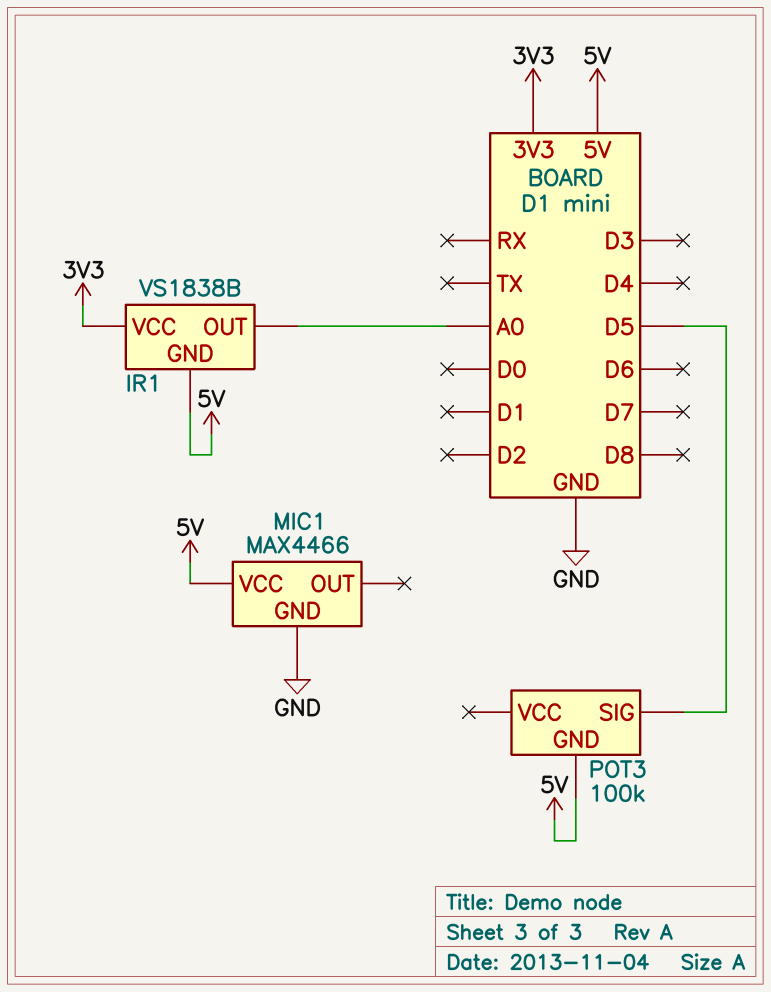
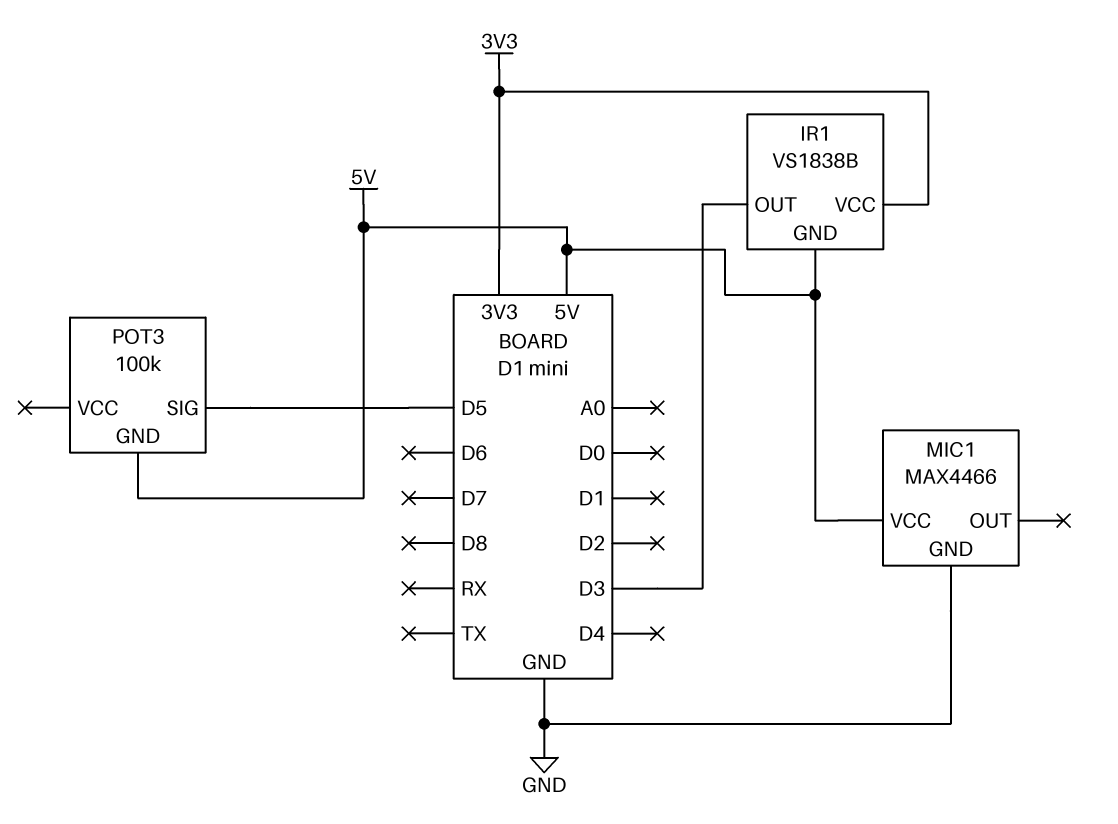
IR1 pin OUT: A0 -> D3

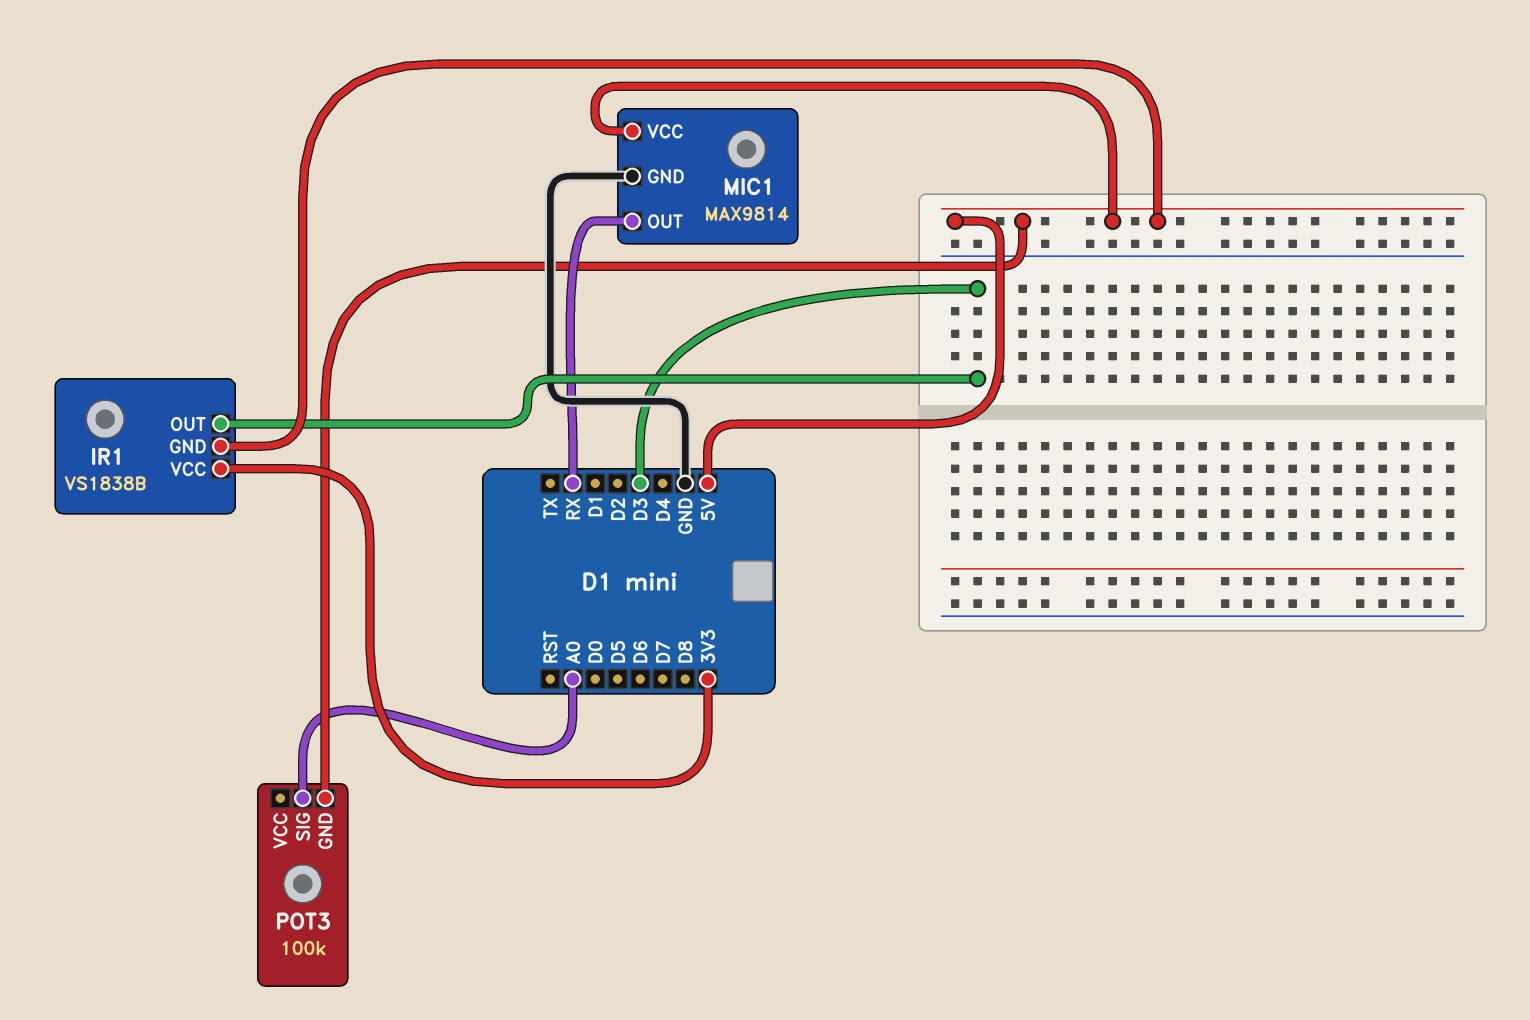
MIC1: MAX4466 -> MAX9814
MIC1 pin OUT: none -> RX
POT3 pin SIG: D5 -> A0

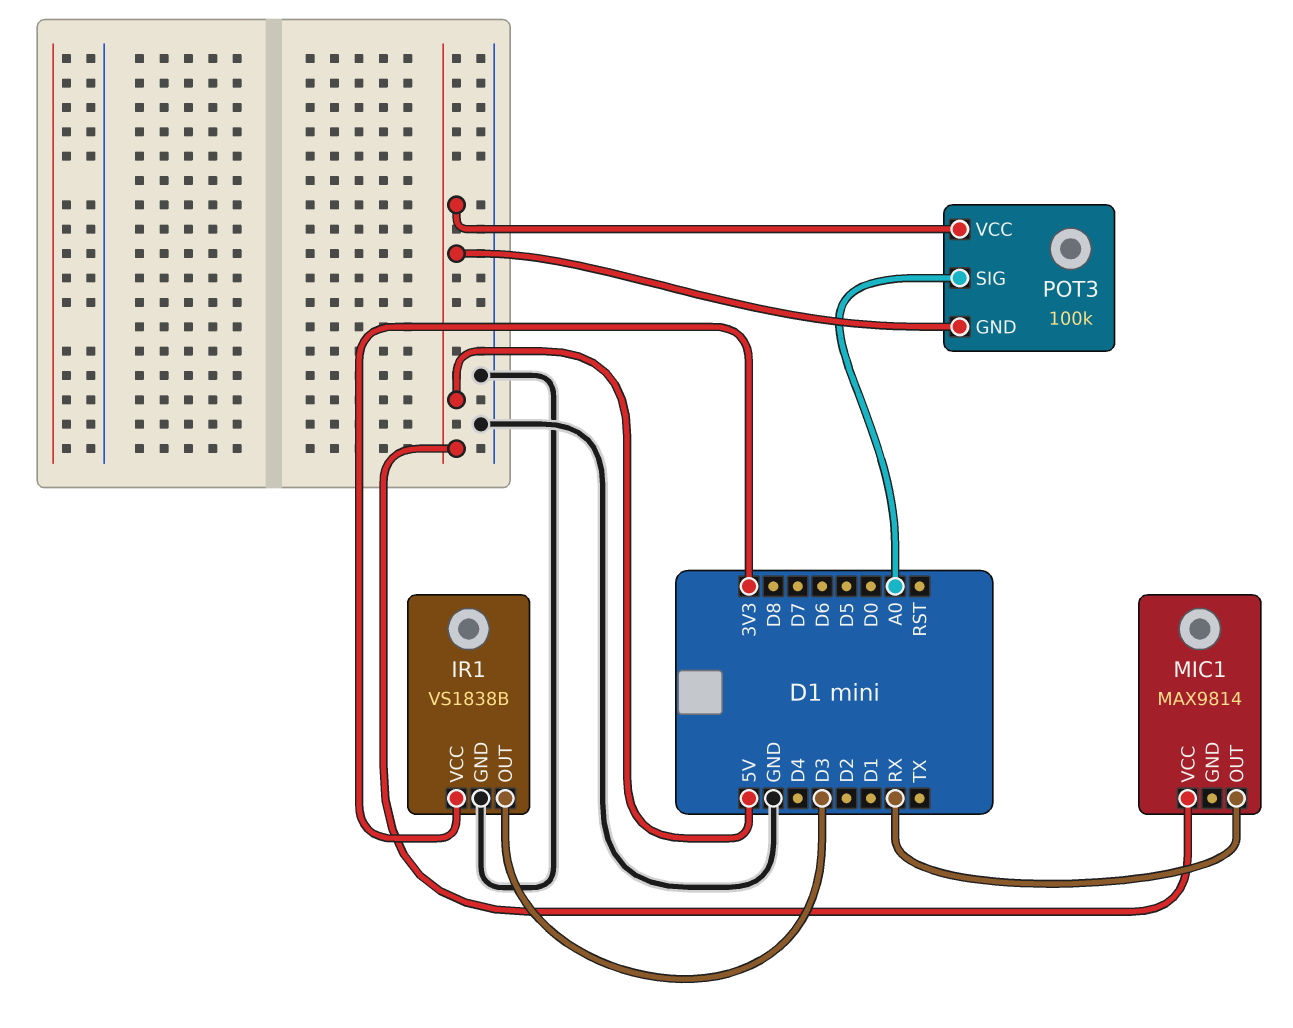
IR1 pin GND: 5V -> GND
MIC1 pin GND: GND -> none
POT3 pin VCC: none -> 5V

